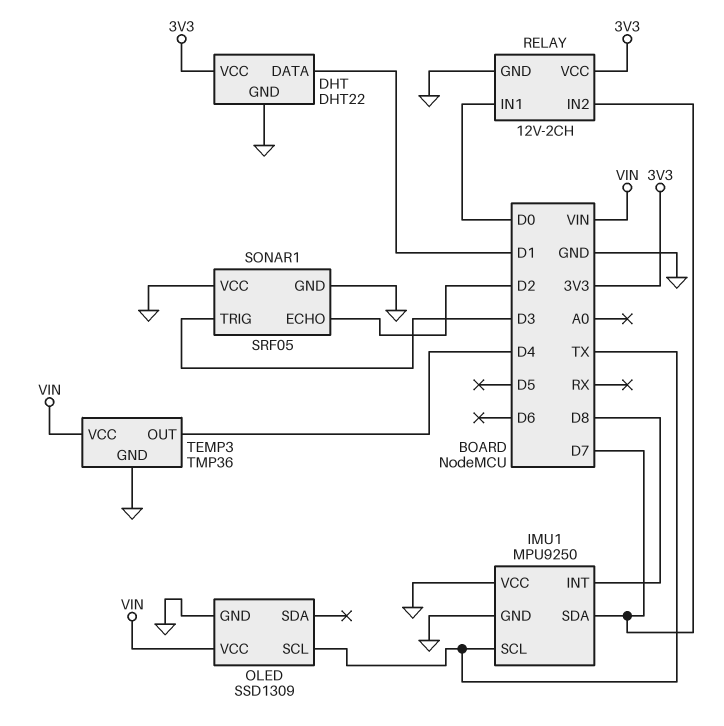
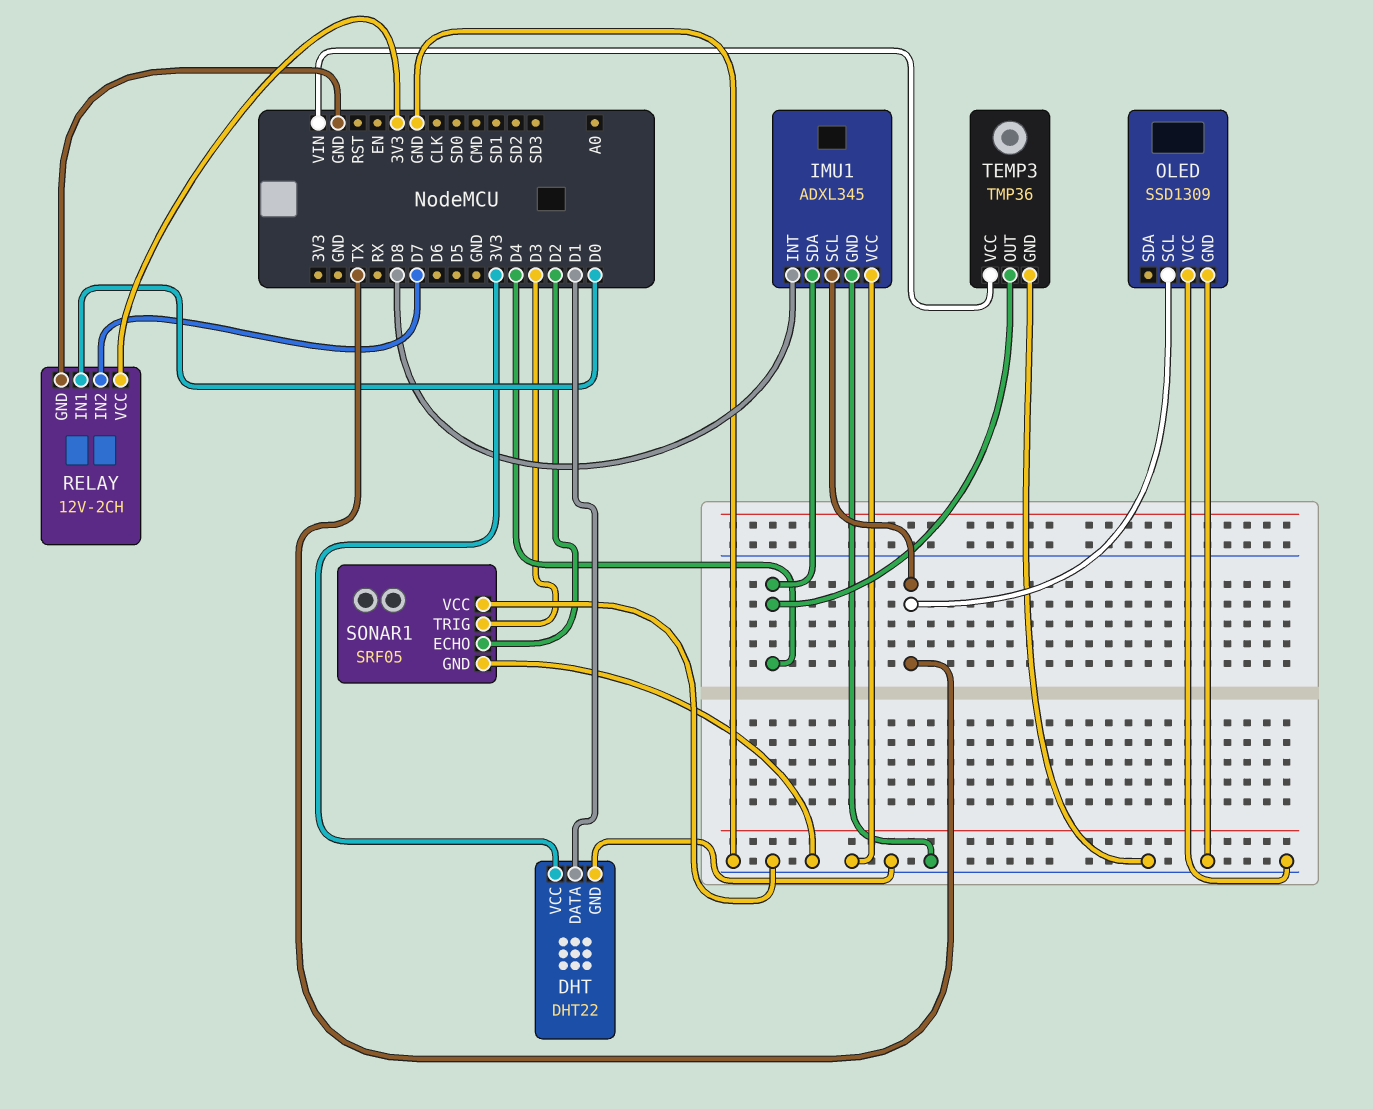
IMU1: MPU9250 -> ADXL345
IMU1 pin SDA: D7 -> D4
OLED pin VCC: VIN -> GND

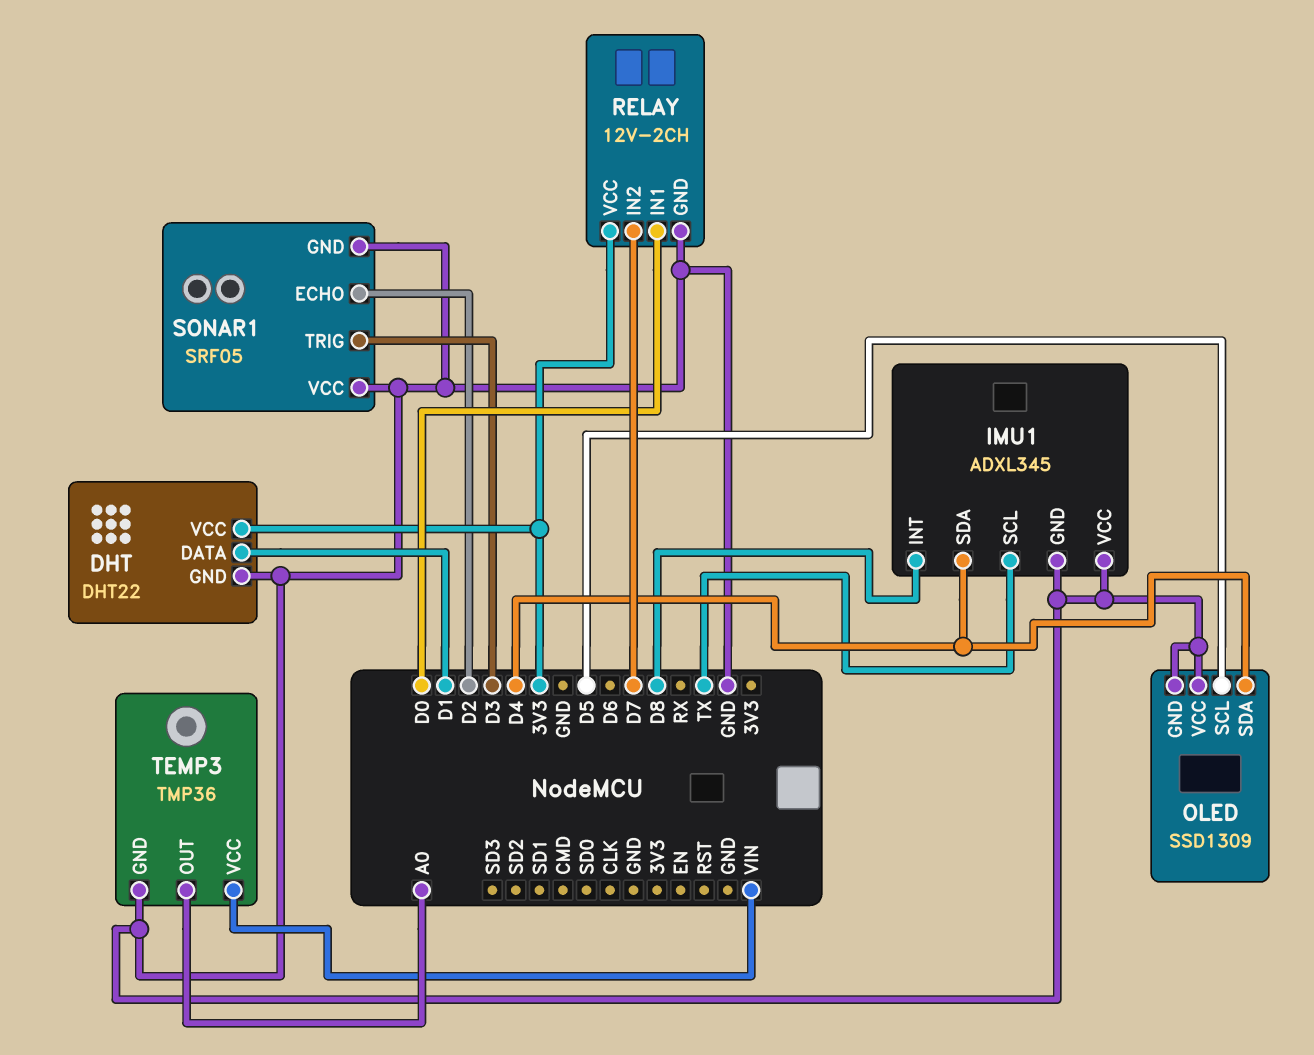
OLED pin SCL: TX -> D5
OLED pin SDA: none -> D4
TEMP3 pin OUT: D4 -> A0

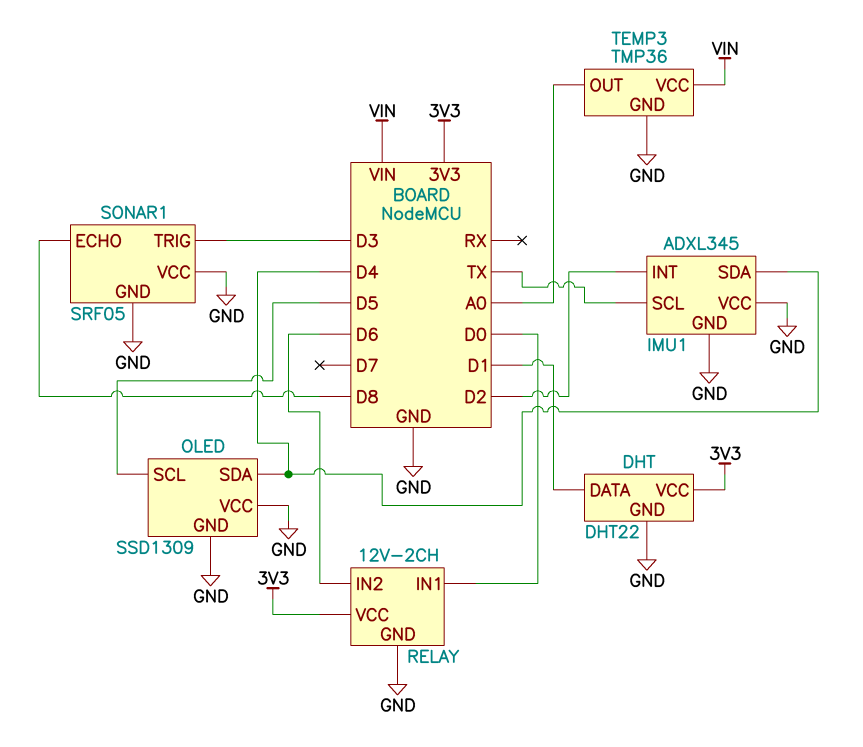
IMU1 pin INT: D8 -> D2
RELAY pin IN2: D7 -> D6
SONAR1 pin ECHO: D2 -> D8

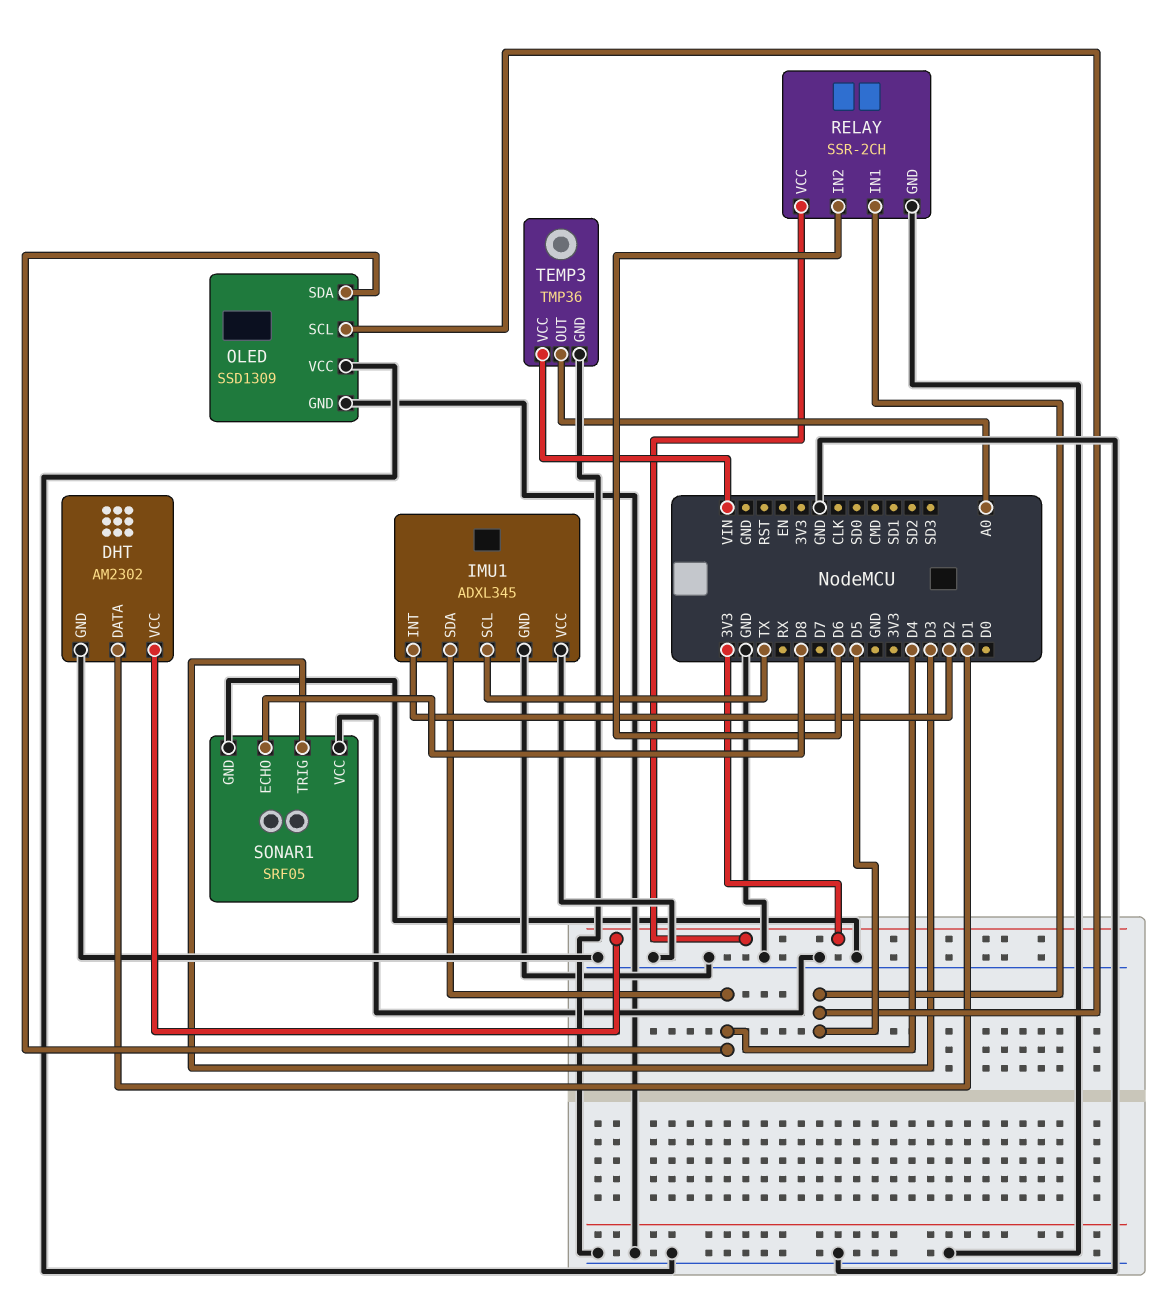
DHT: DHT22 -> AM2302
RELAY: 12V-2CH -> SSR-2CH
RELAY pin IN1: D0 -> D5

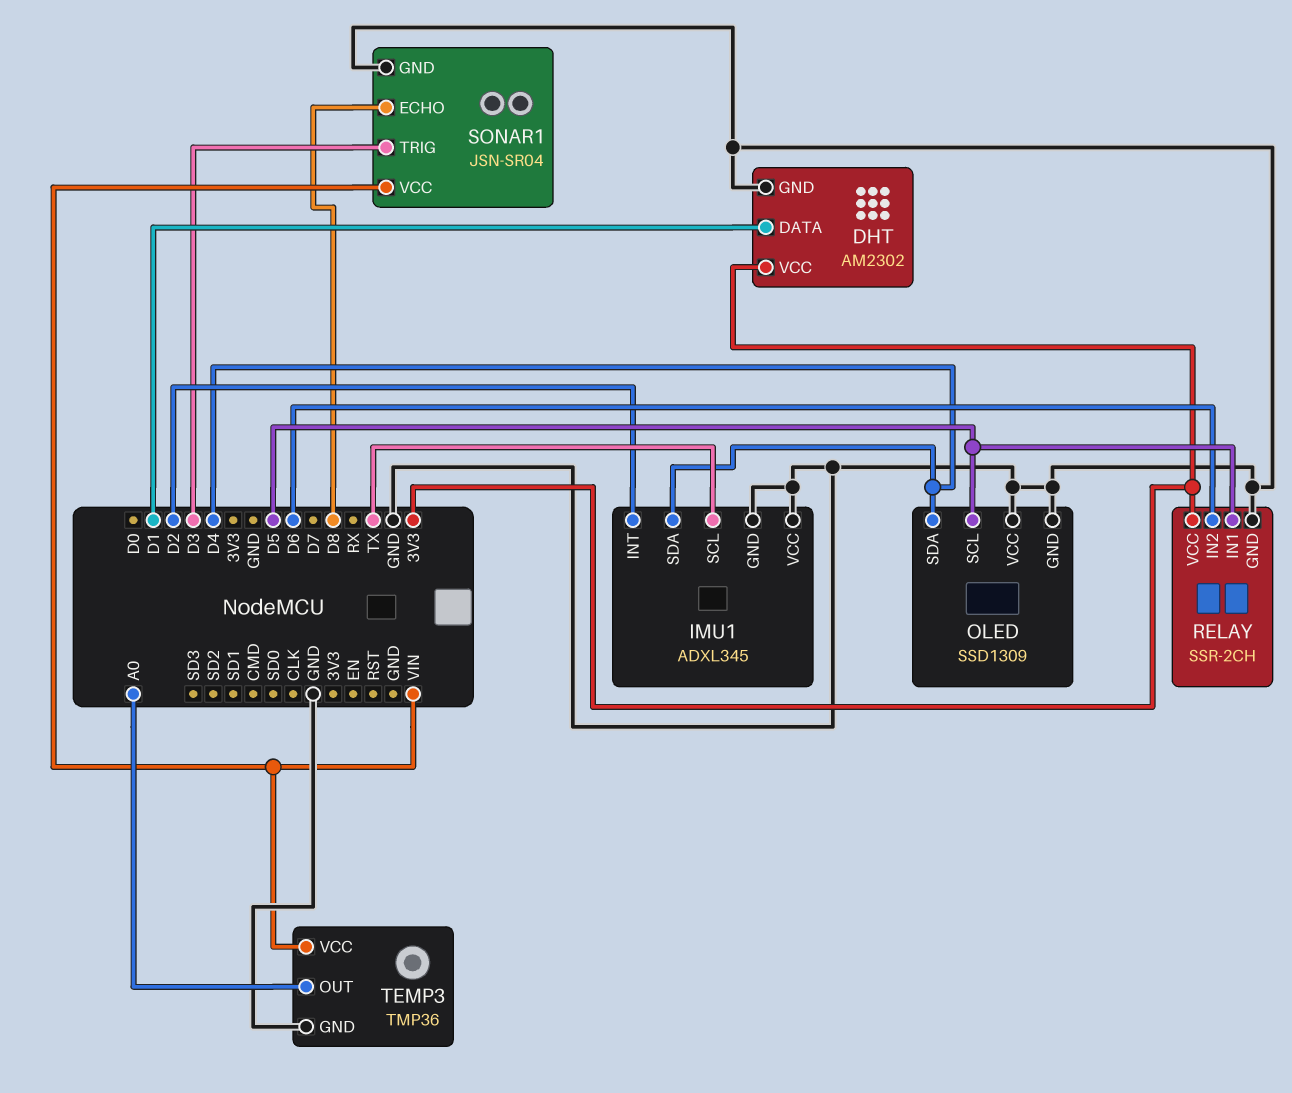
SONAR1: SRF05 -> JSN-SR04
SONAR1 pin VCC: GND -> VIN

